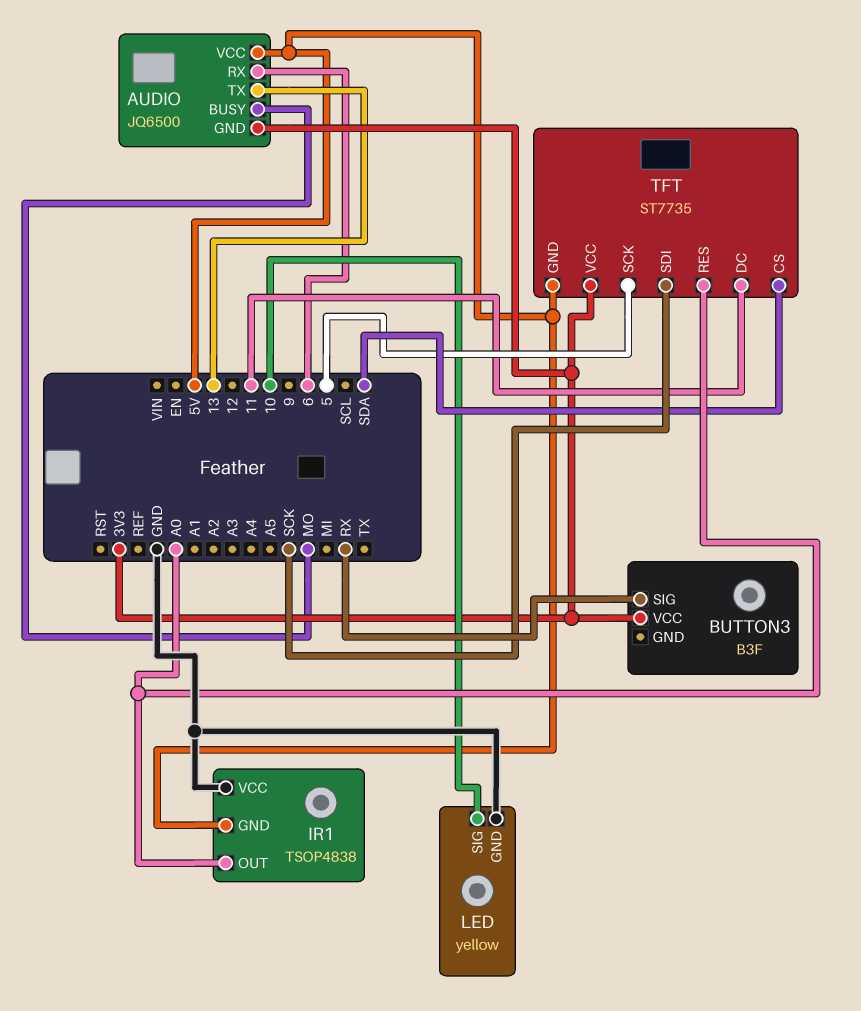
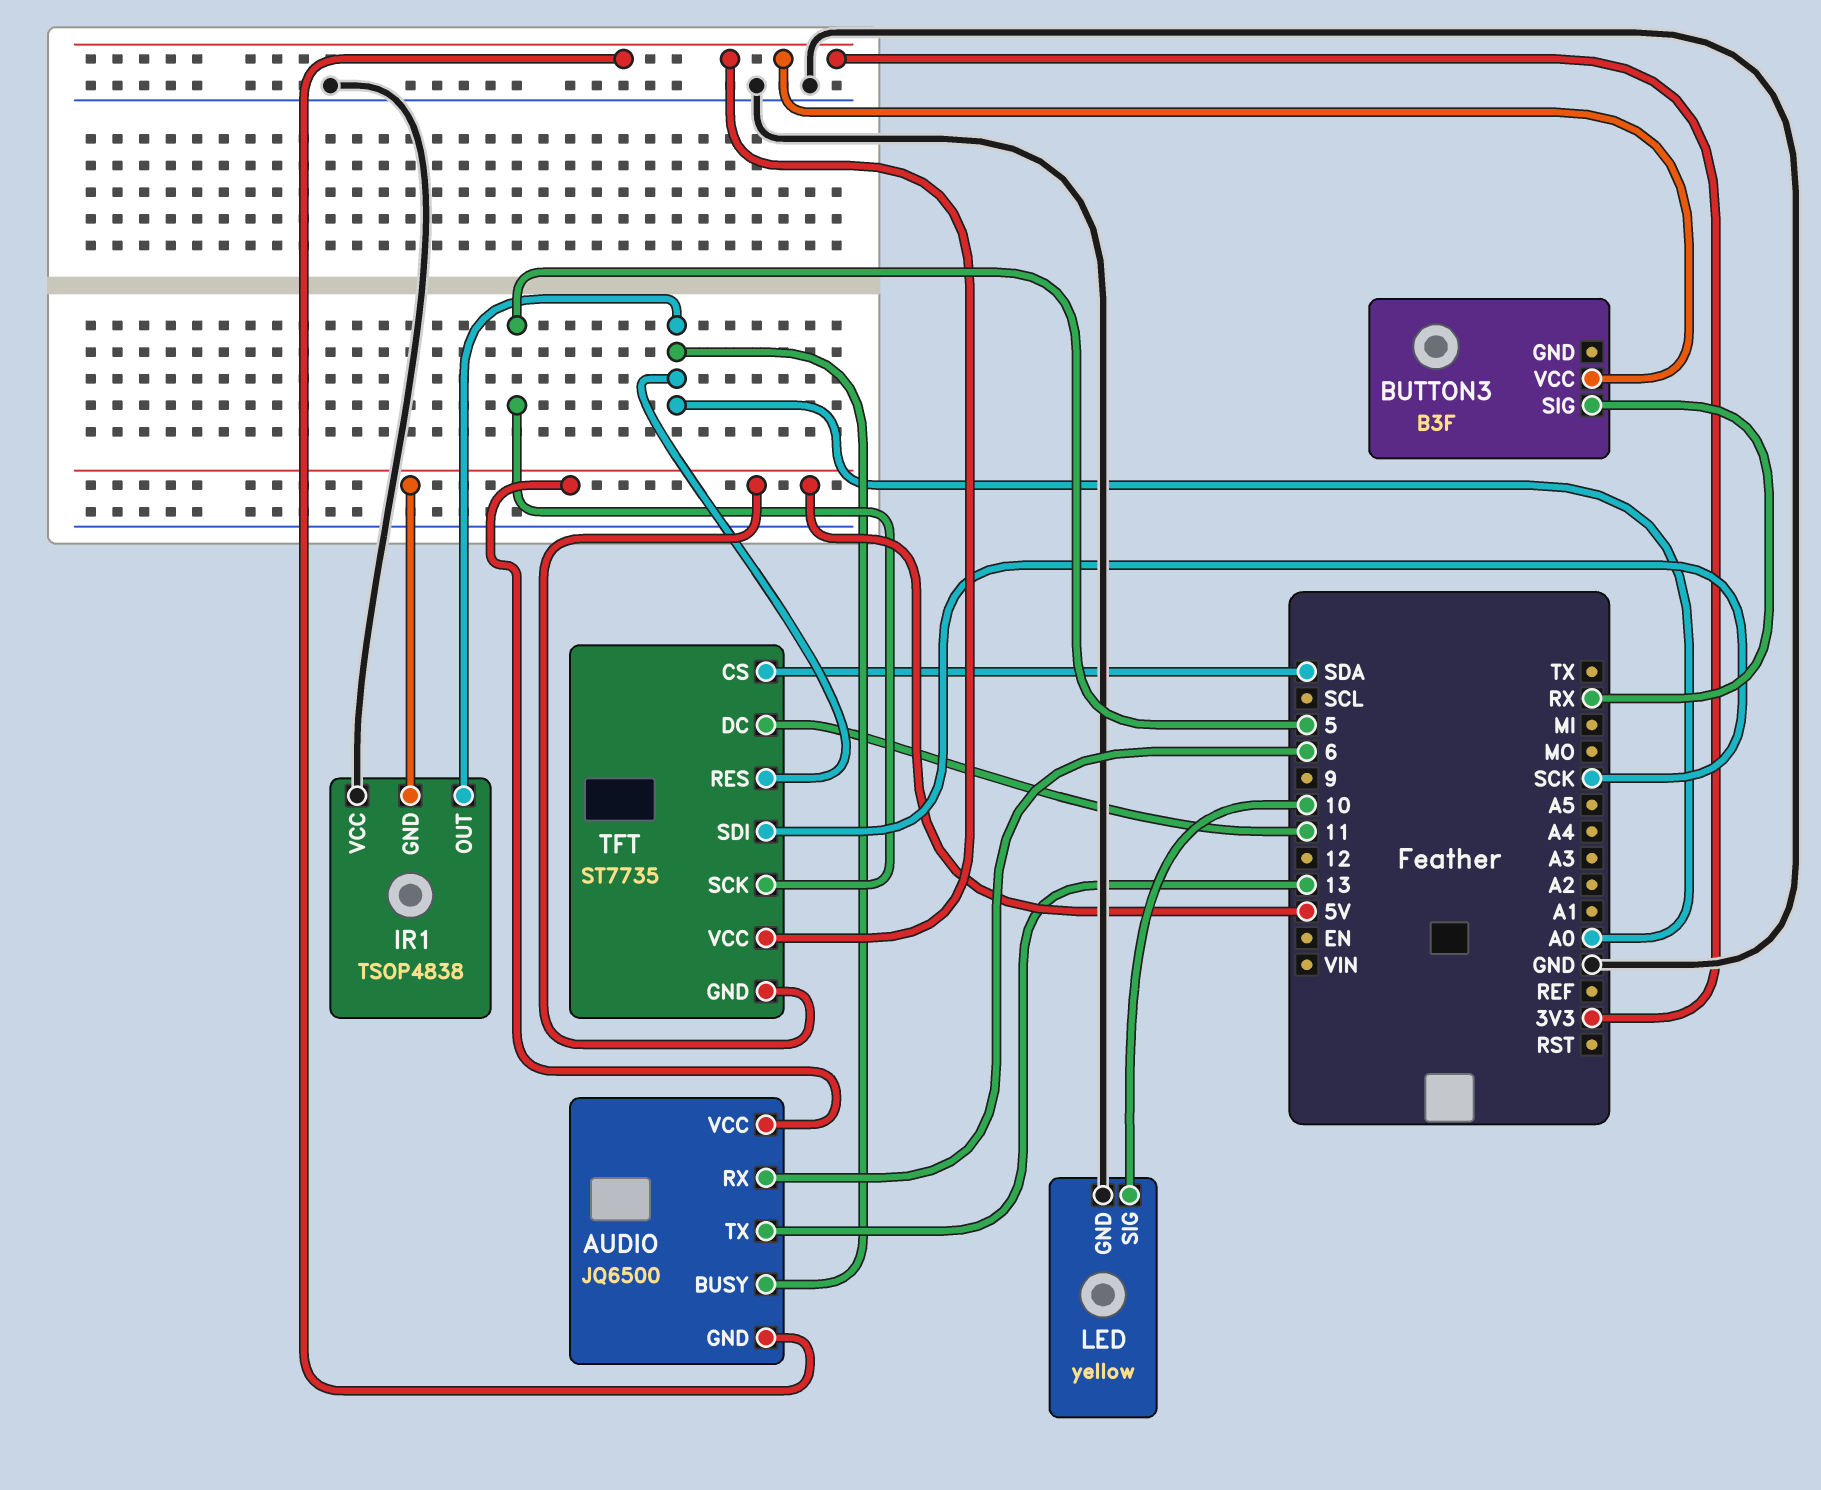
AUDIO pin BUSY: MO -> A0

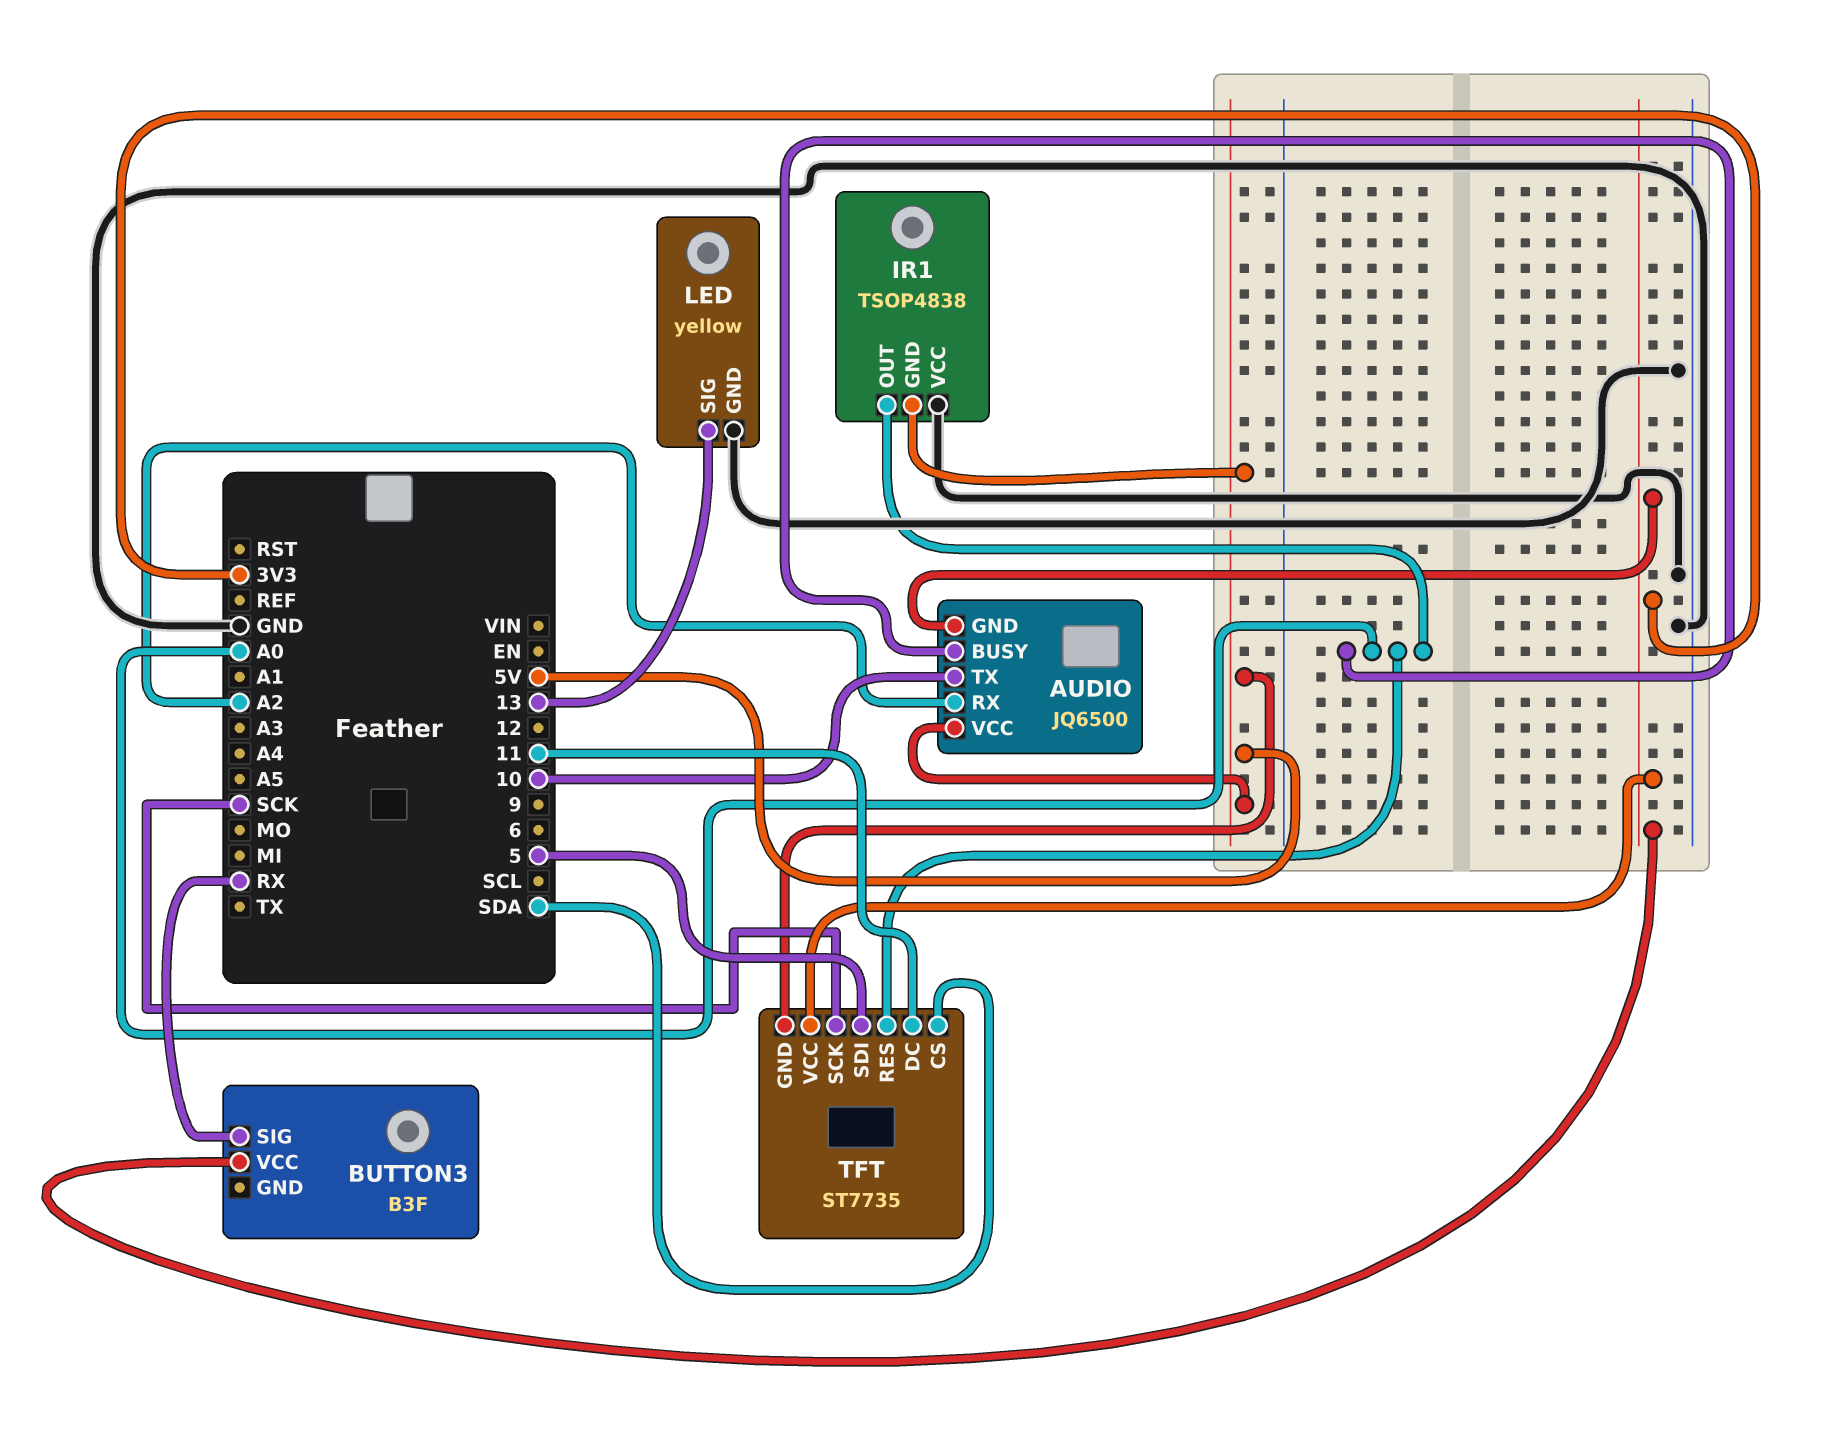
AUDIO pin RX: 6 -> A2
AUDIO pin TX: 13 -> 10
LED pin SIG: 10 -> 13
TFT pin SCK: 5 -> SCK
TFT pin SDI: SCK -> 5

